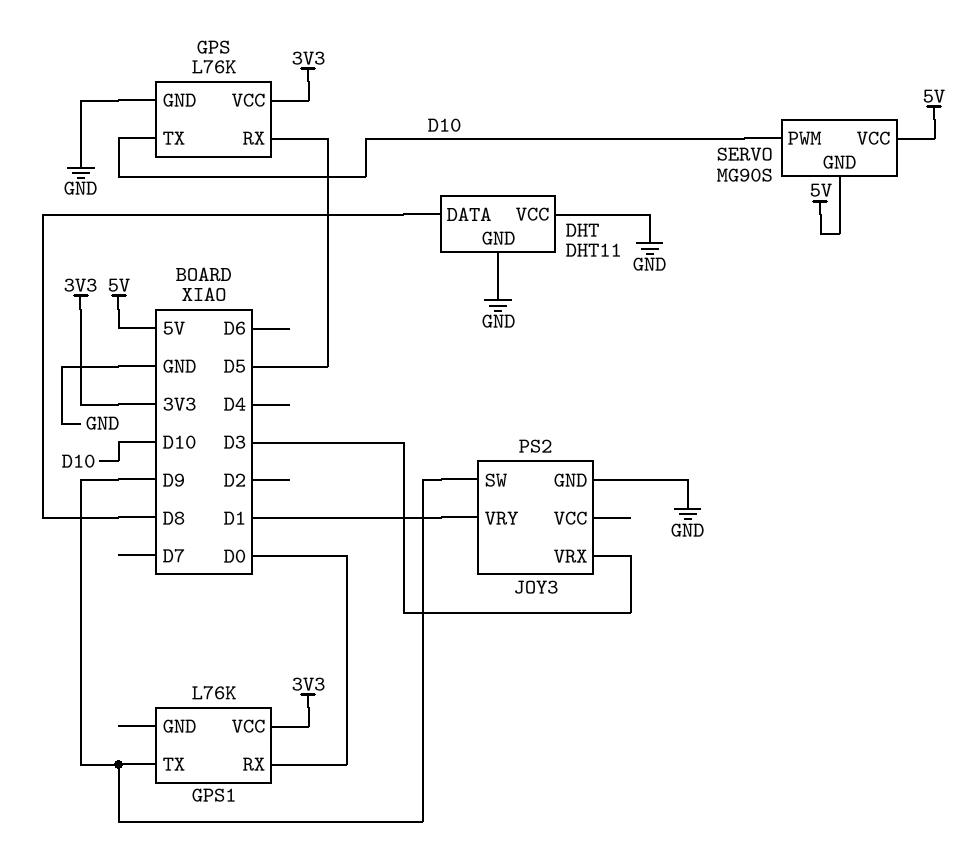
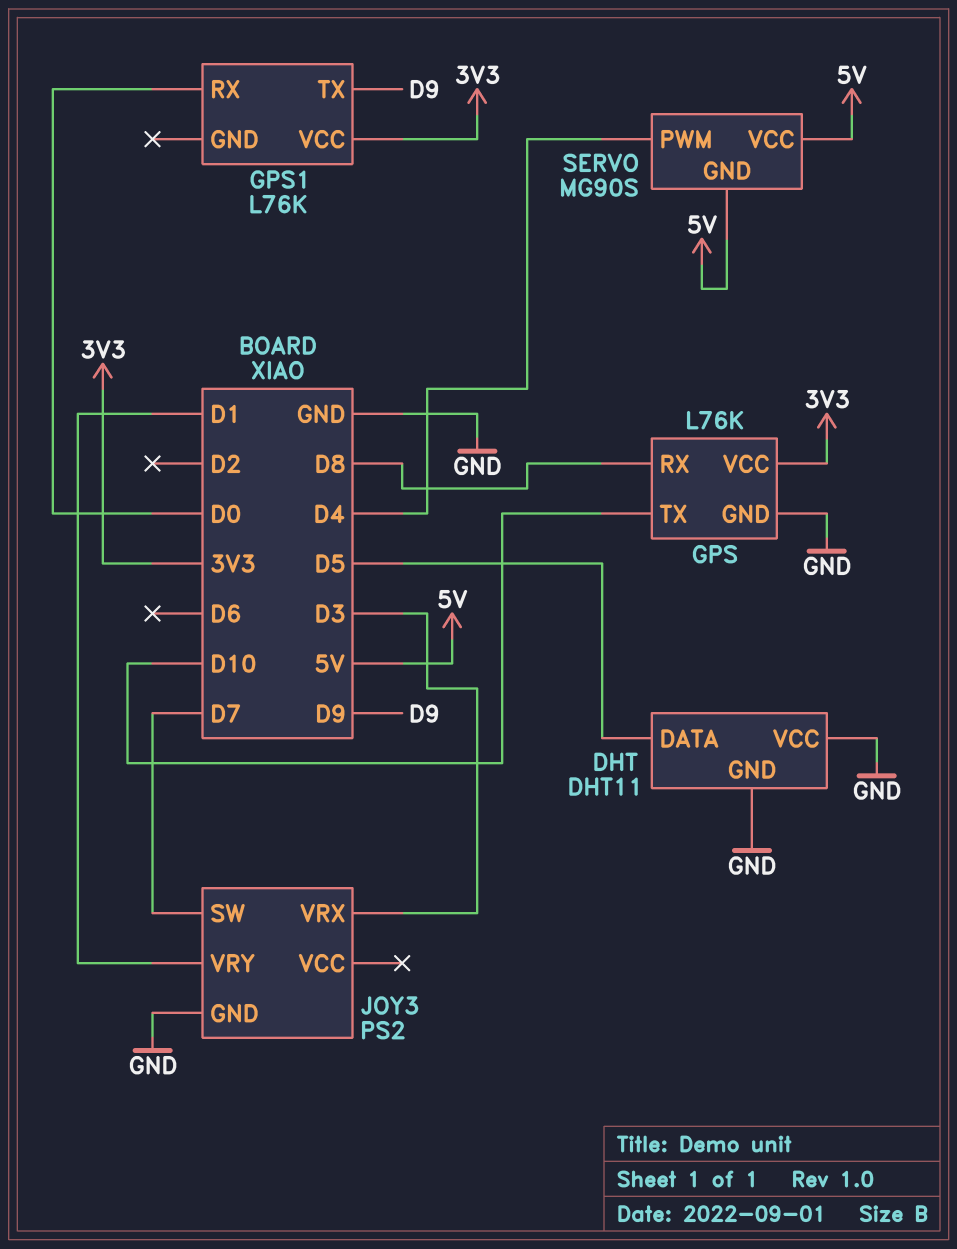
DHT pin DATA: D8 -> D5
GPS pin RX: D5 -> D8
JOY3 pin SW: D9 -> D7
SERVO pin PWM: D10 -> D4

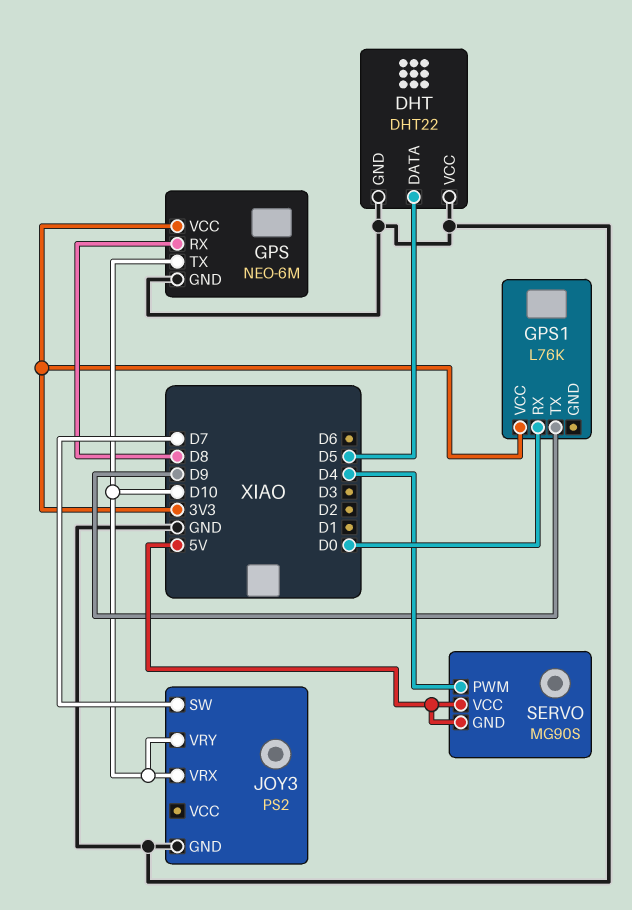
DHT: DHT11 -> DHT22
GPS: L76K -> NEO-6M
JOY3 pin VRX: D3 -> D10
JOY3 pin VRY: D1 -> D10

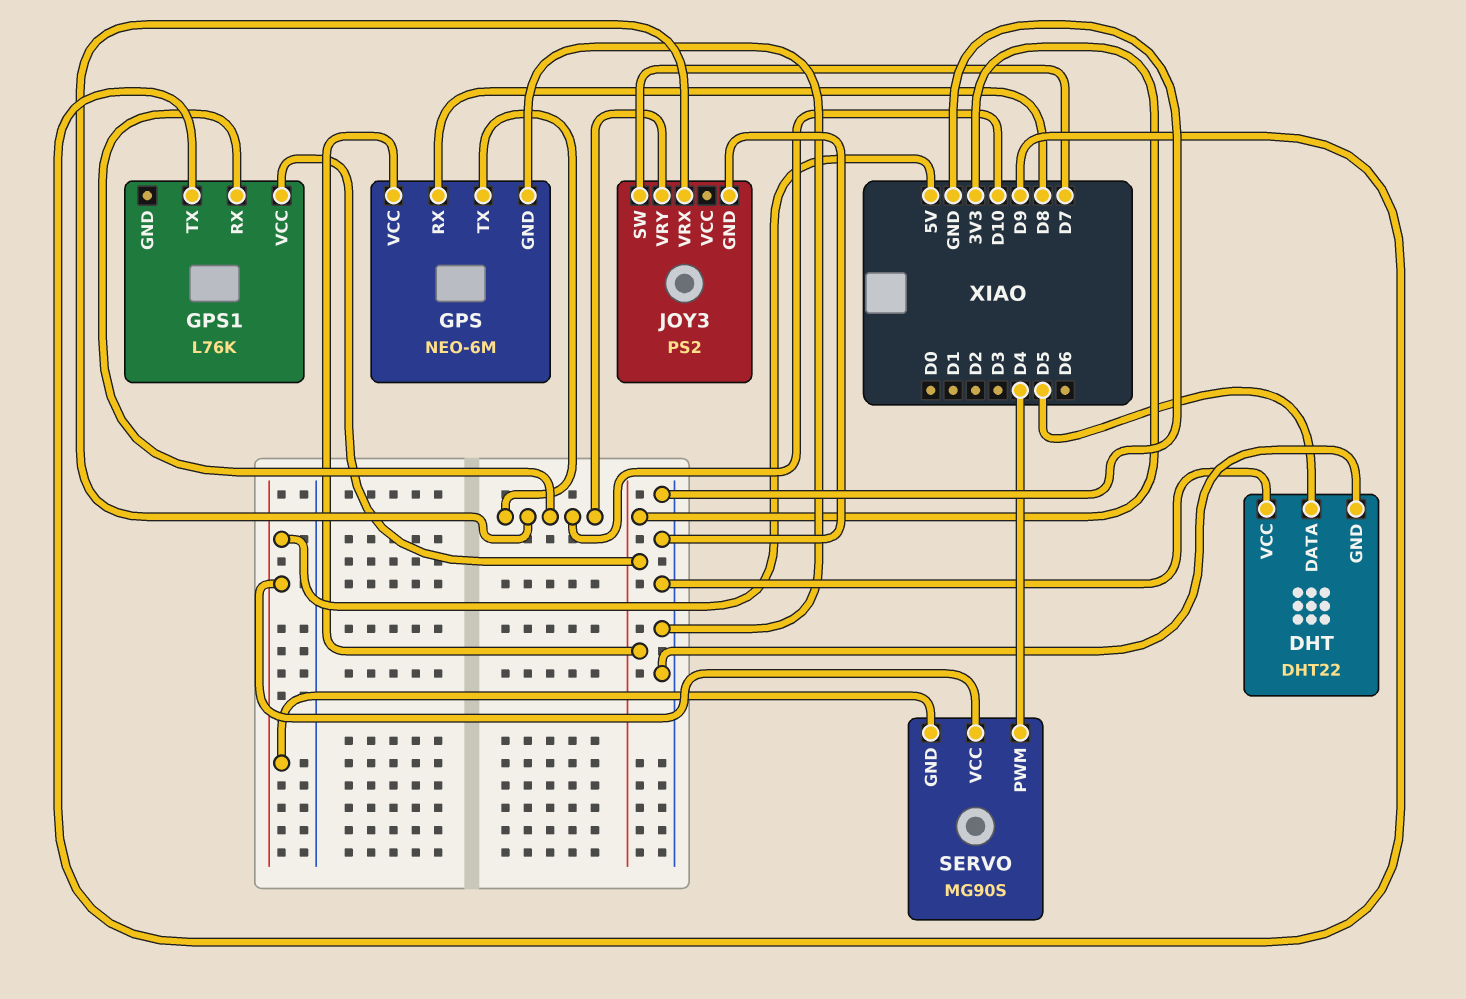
GPS1 pin RX: D0 -> D10

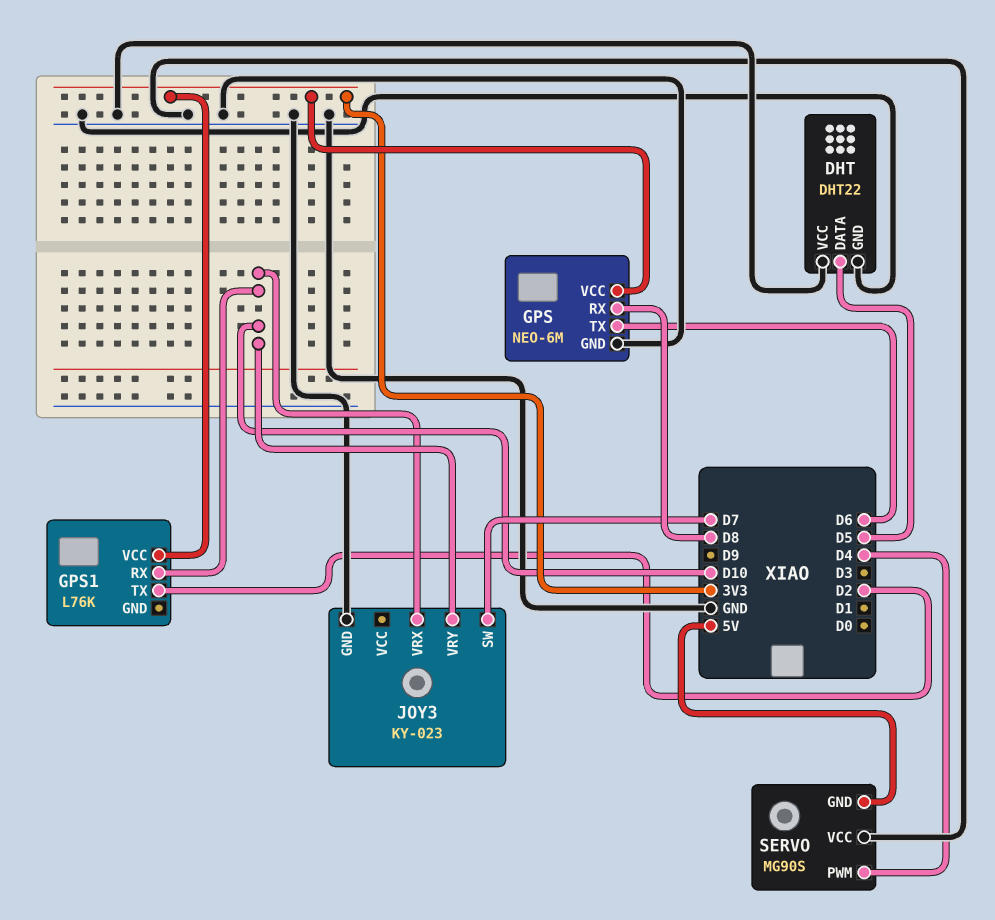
GPS pin TX: D10 -> D6
GPS1 pin TX: D9 -> D2
JOY3: PS2 -> KY-023
SERVO pin VCC: 5V -> GND

